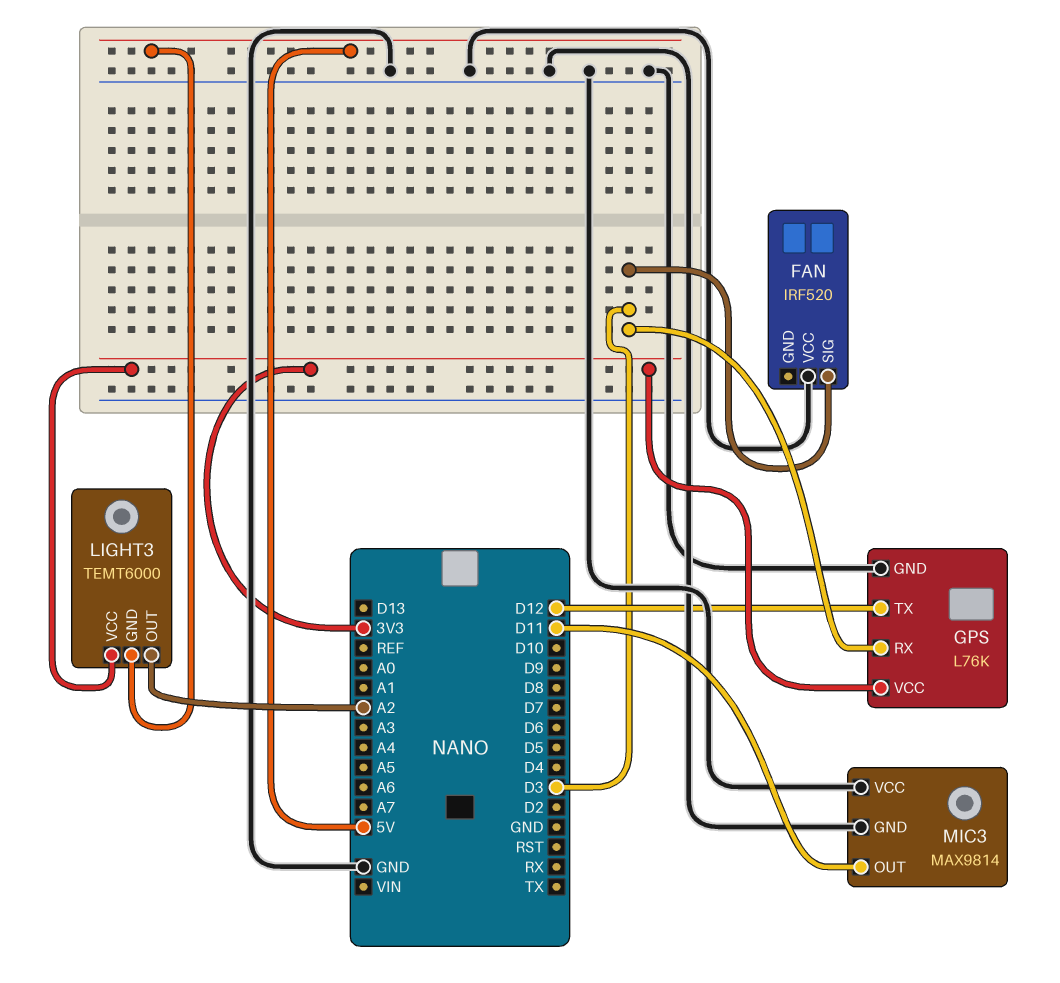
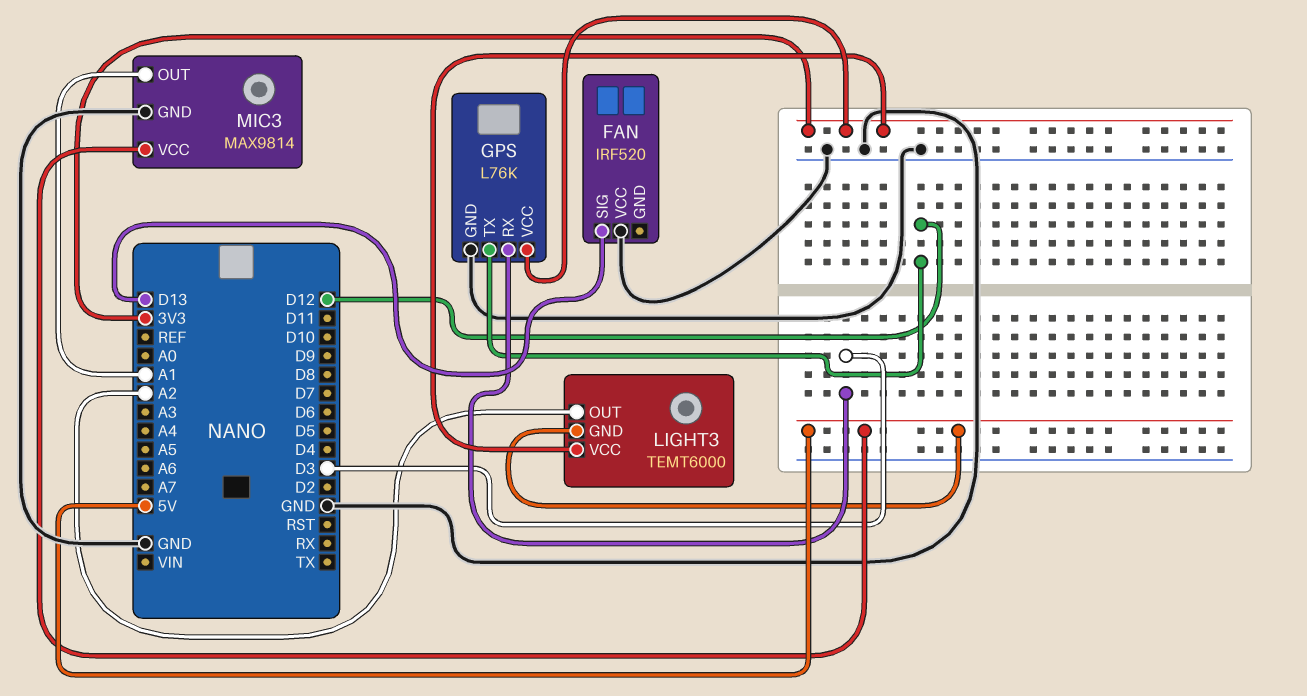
FAN pin SIG: D3 -> D13
MIC3 pin OUT: D11 -> A1
MIC3 pin VCC: GND -> 5V

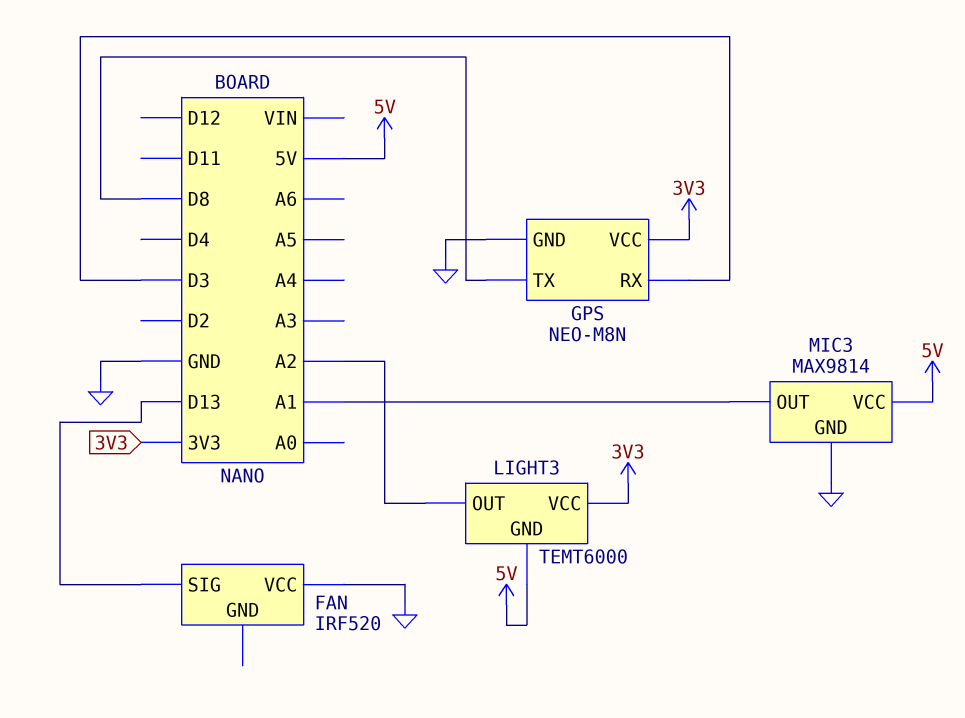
GPS: L76K -> NEO-M8N
GPS pin TX: D12 -> D8

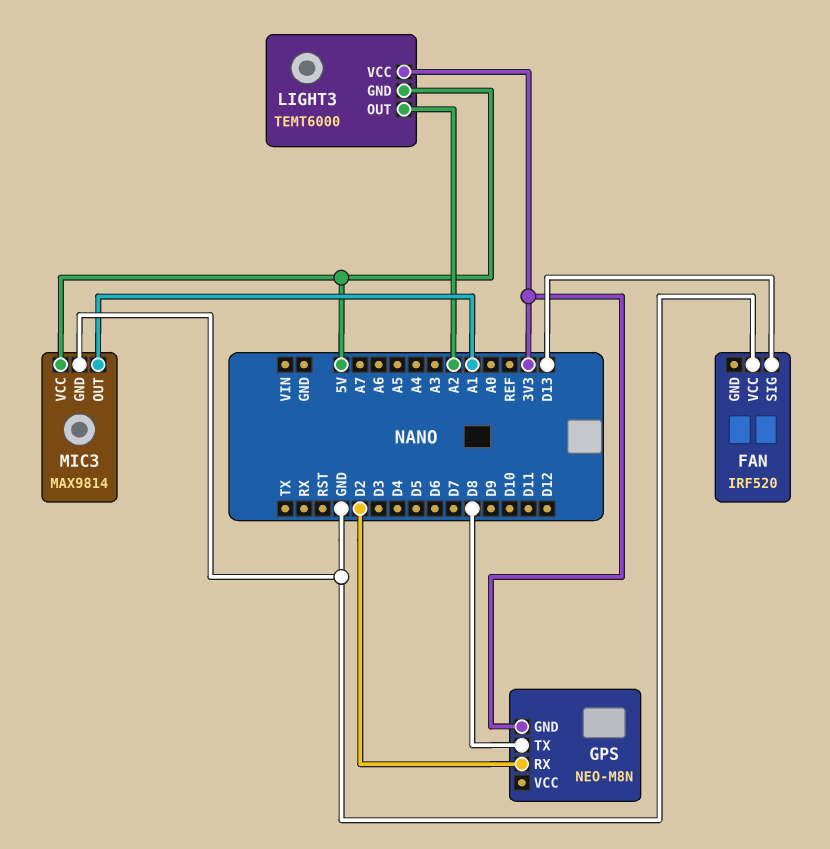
GPS pin GND: GND -> 3V3
GPS pin RX: D3 -> D2
GPS pin VCC: 3V3 -> none

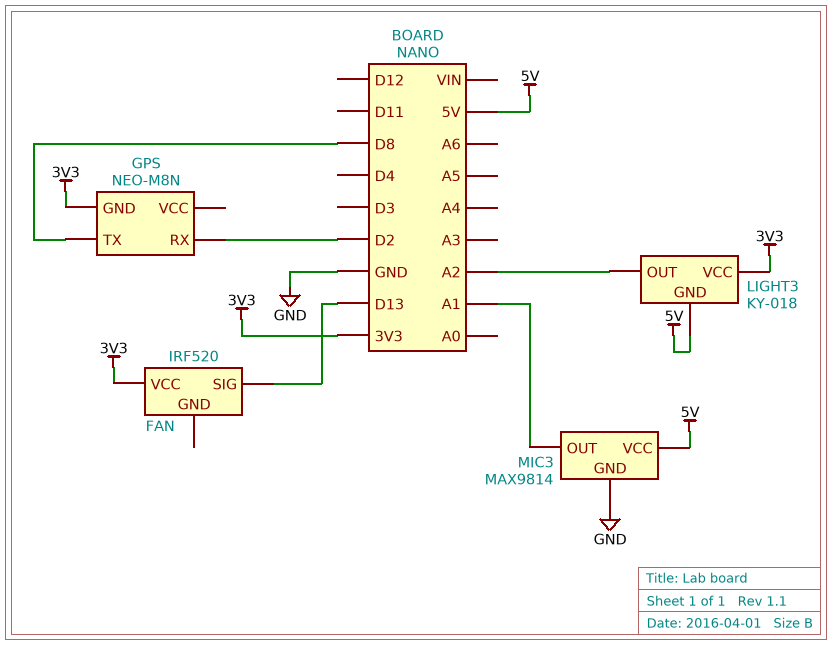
FAN pin VCC: GND -> 3V3
LIGHT3: TEMT6000 -> KY-018

